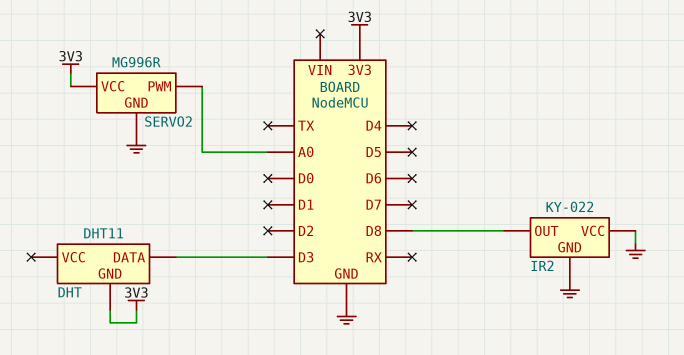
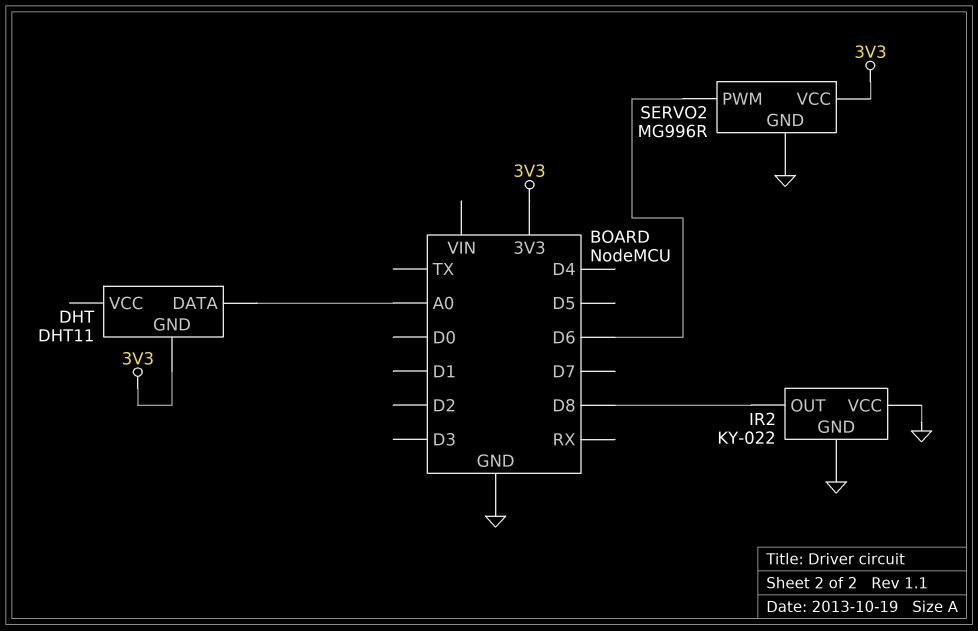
DHT pin DATA: D3 -> A0
SERVO2 pin PWM: A0 -> D6

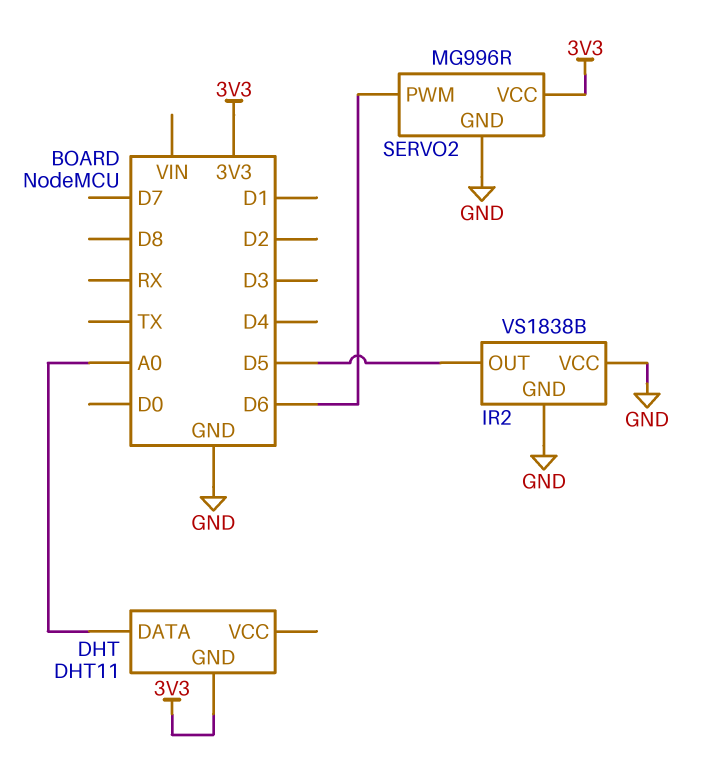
IR2: KY-022 -> VS1838B
IR2 pin OUT: D8 -> D5

